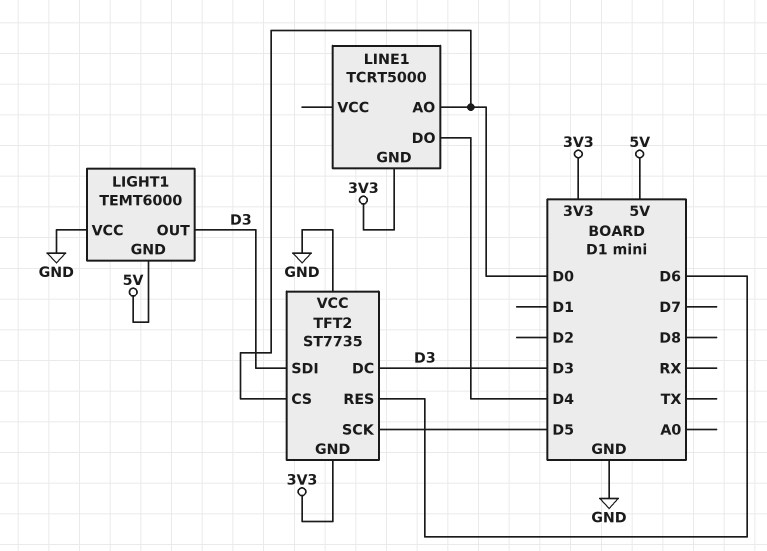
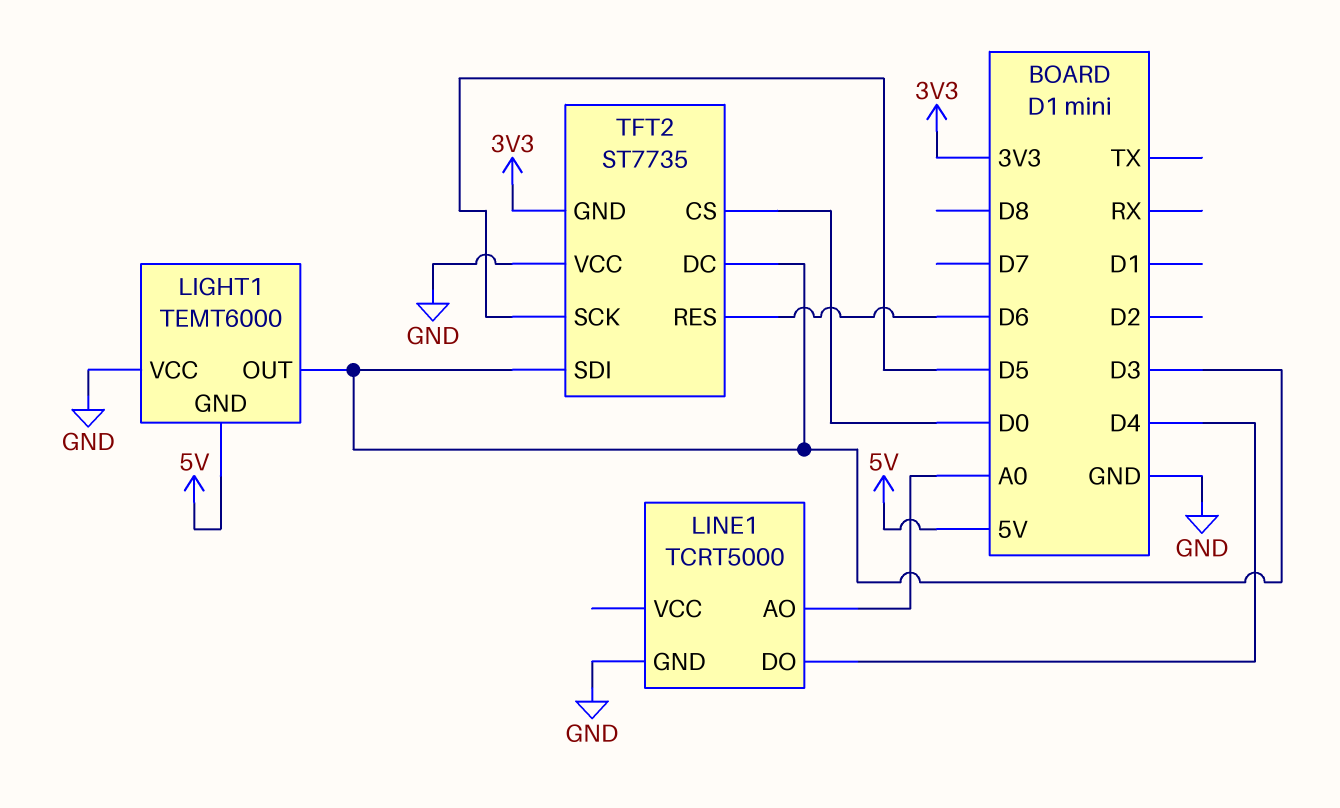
LINE1 pin AO: D0 -> A0
LINE1 pin GND: 3V3 -> GND

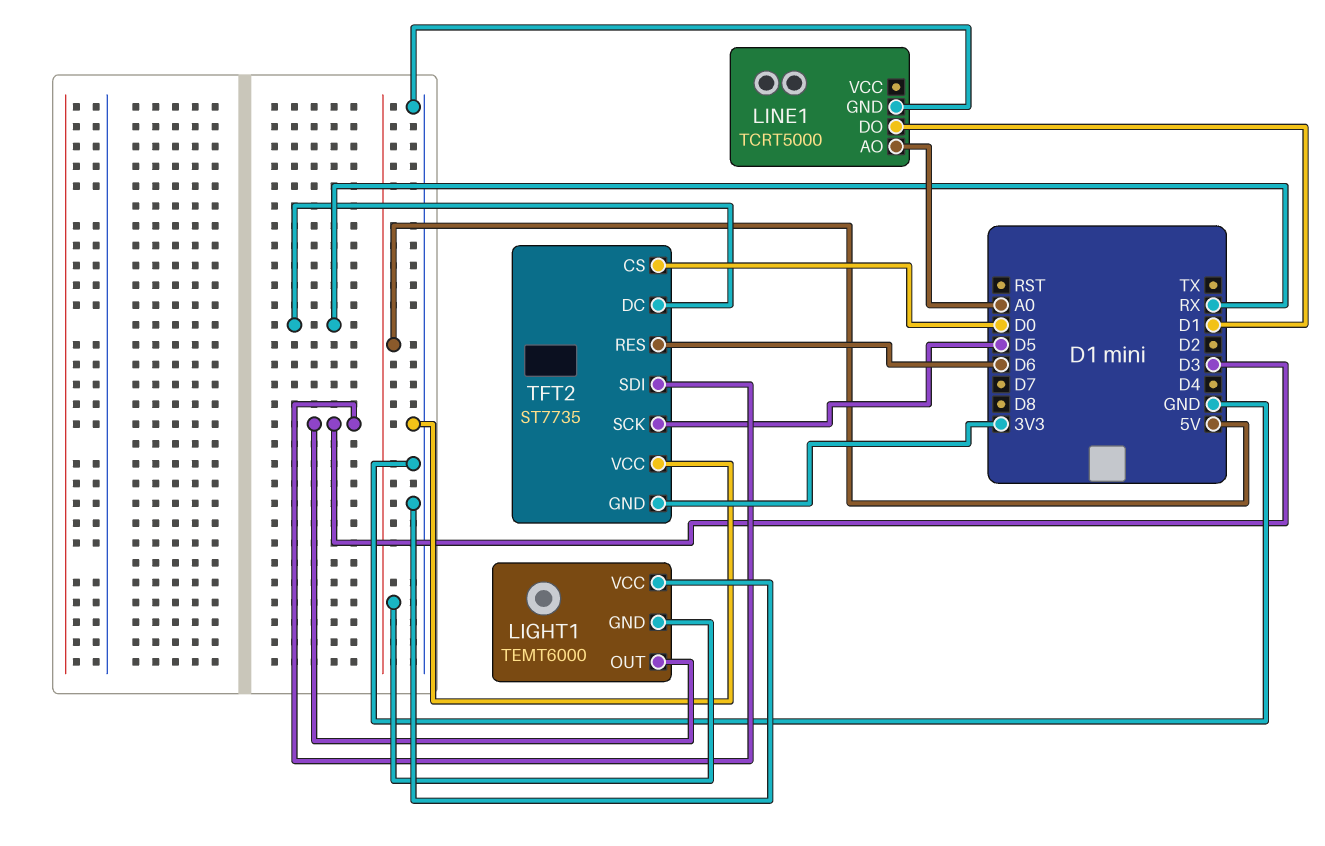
LINE1 pin DO: D4 -> D1
TFT2 pin DC: D3 -> RX

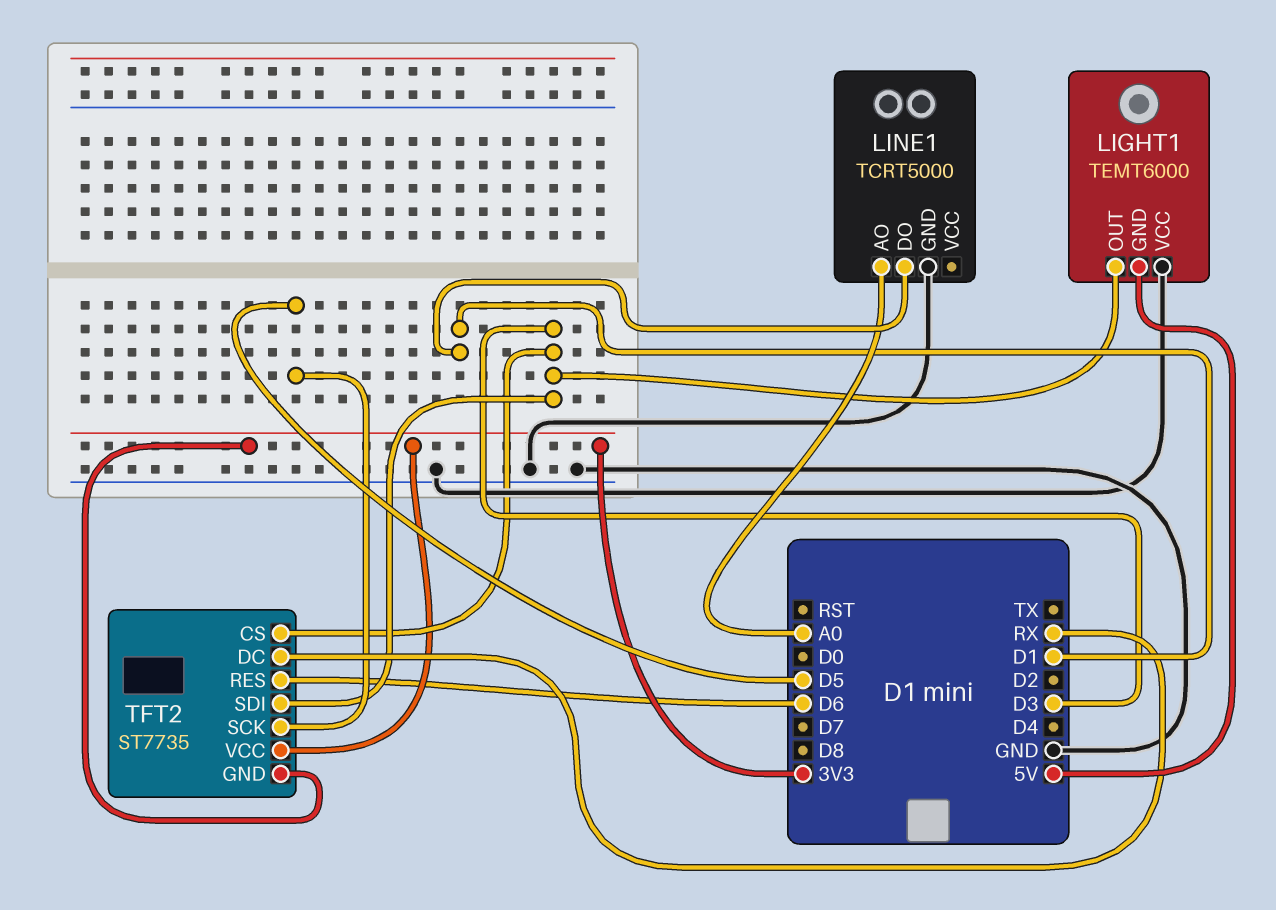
TFT2 pin CS: D0 -> D3
TFT2 pin VCC: GND -> 3V3

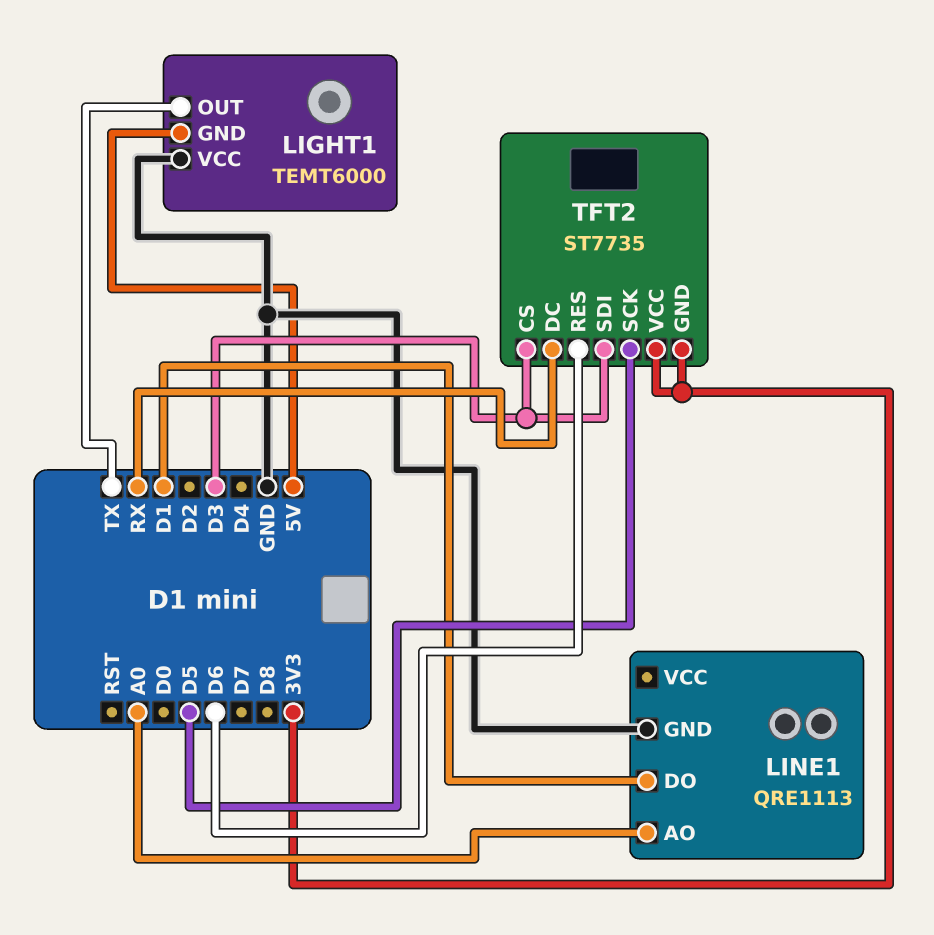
LIGHT1 pin OUT: D3 -> TX
LINE1: TCRT5000 -> QRE1113

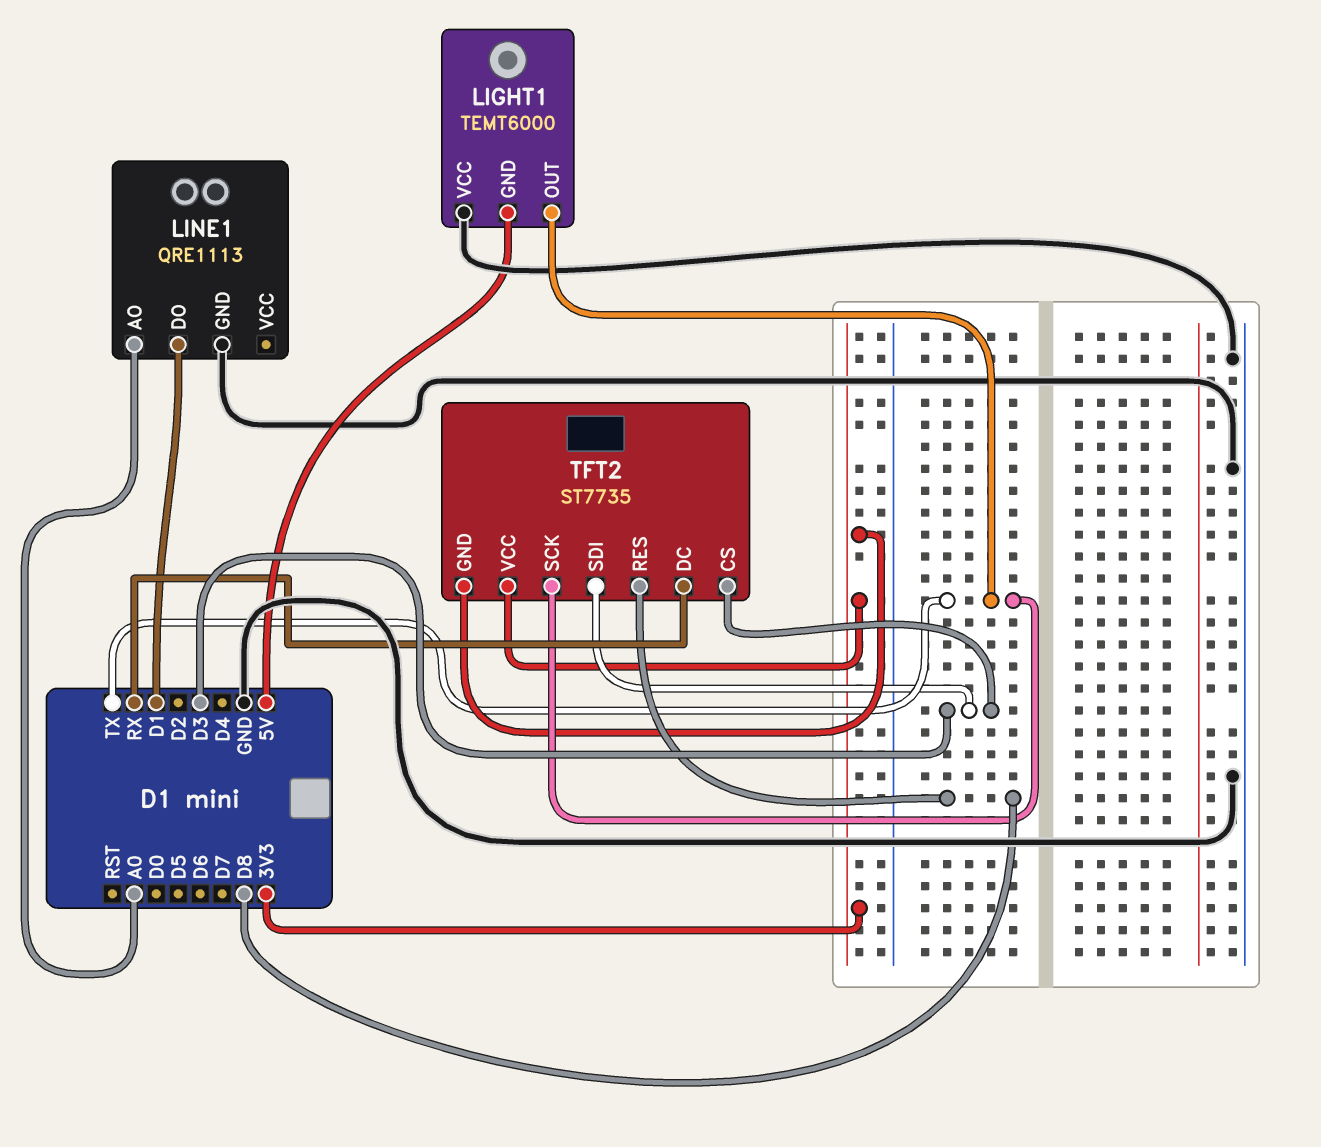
TFT2 pin RES: D6 -> D8
TFT2 pin SCK: D5 -> TX

